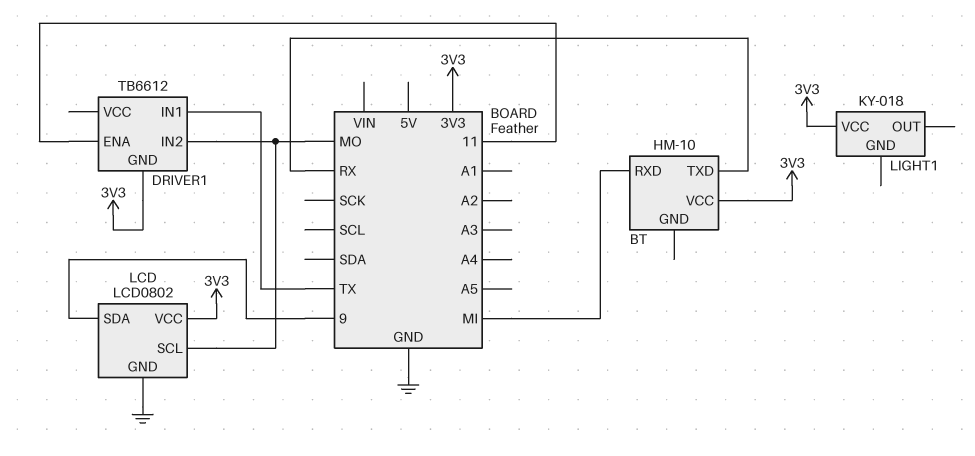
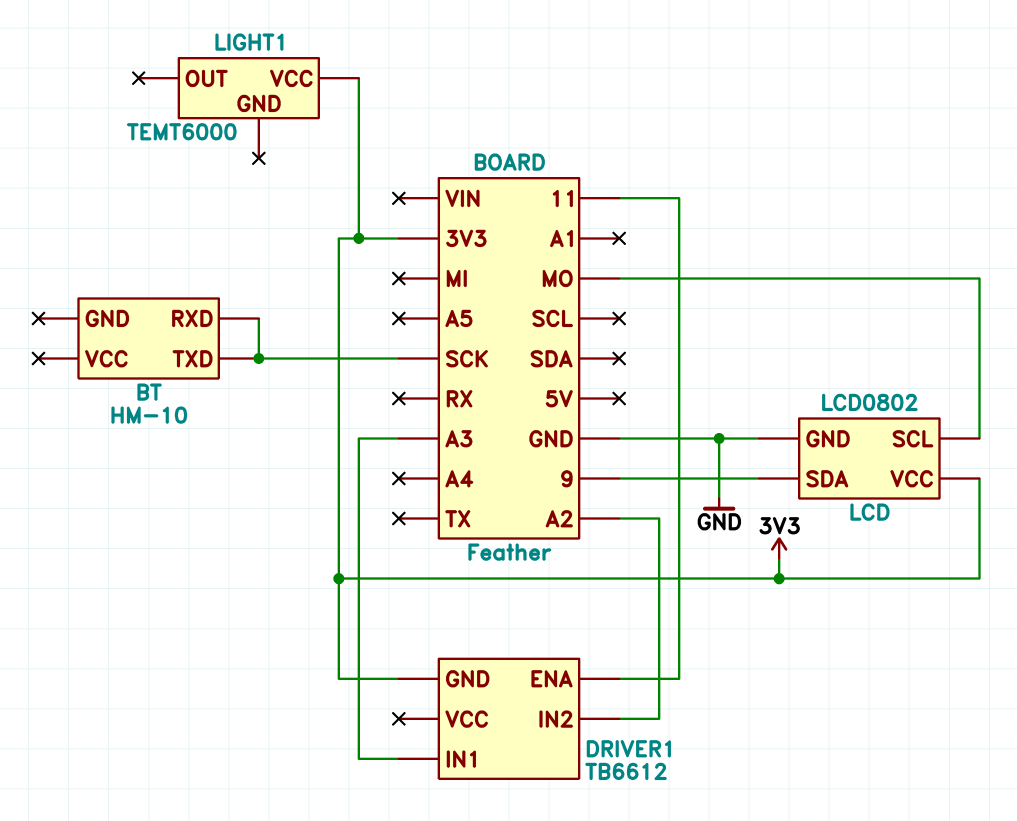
BT pin RXD: MI -> SCK
BT pin TXD: RX -> SCK
BT pin VCC: 3V3 -> none
DRIVER1 pin IN1: TX -> A3
DRIVER1 pin IN2: MO -> A2
LIGHT1: KY-018 -> TEMT6000

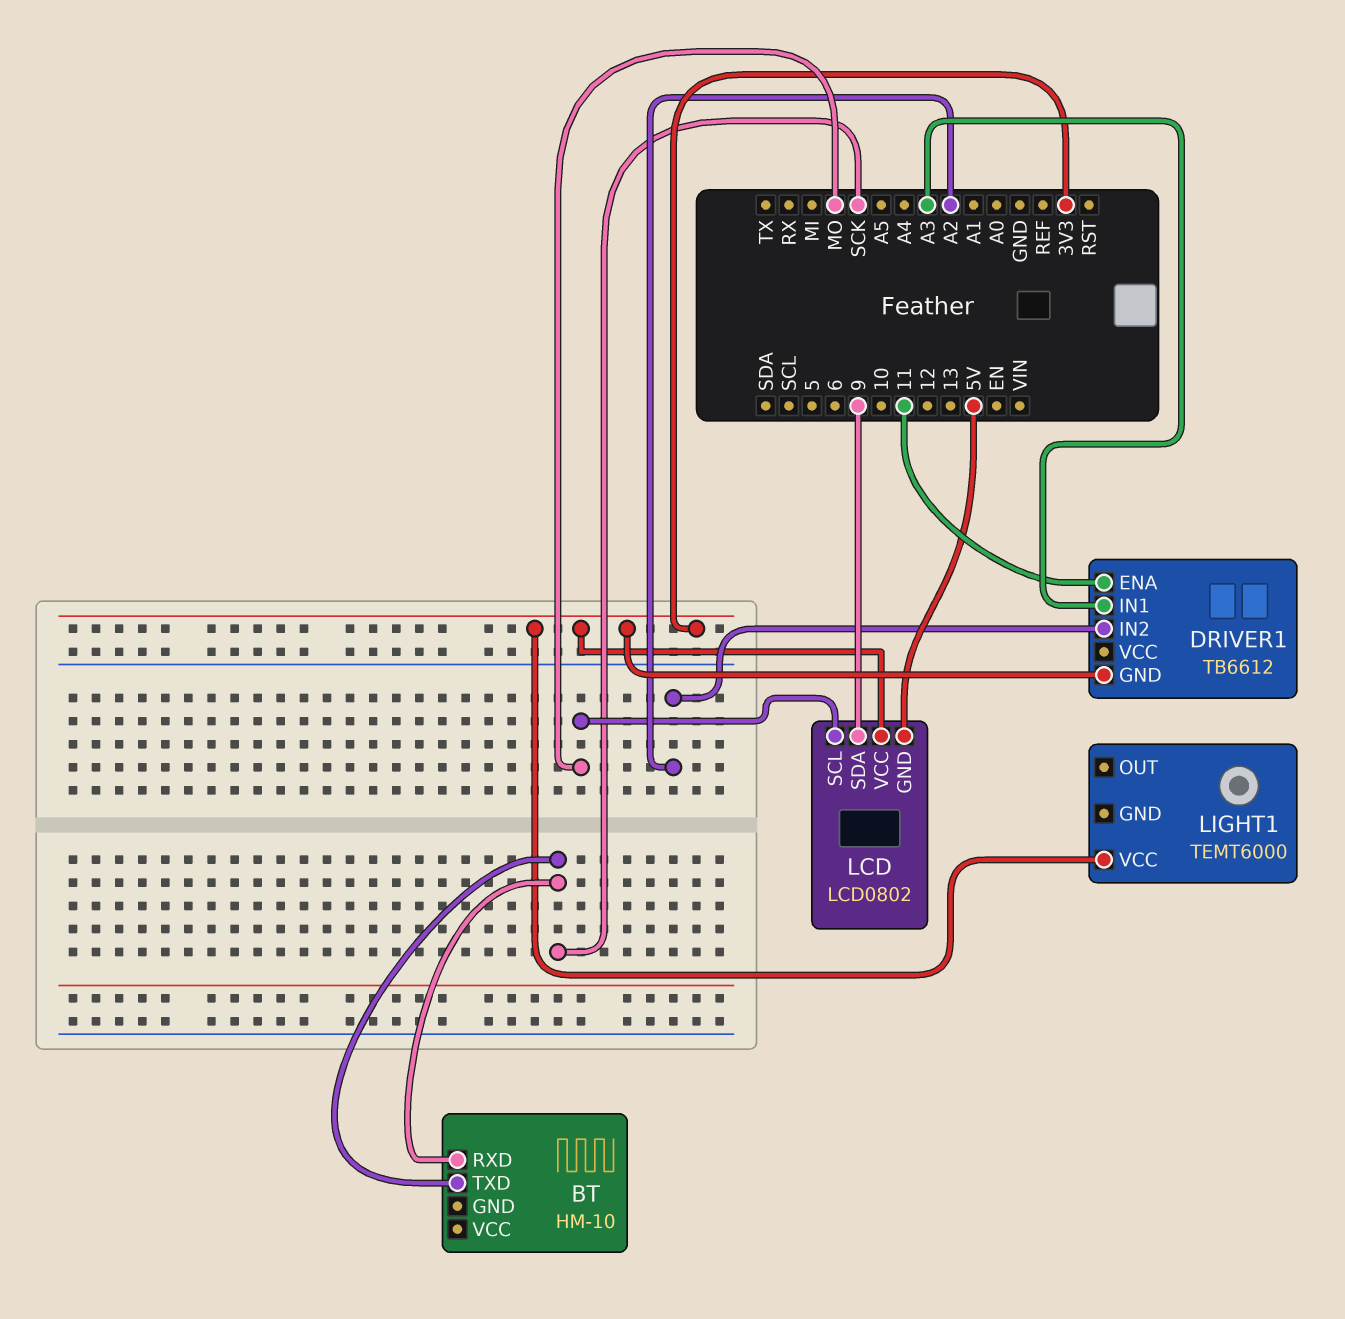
LCD pin GND: GND -> 5V

